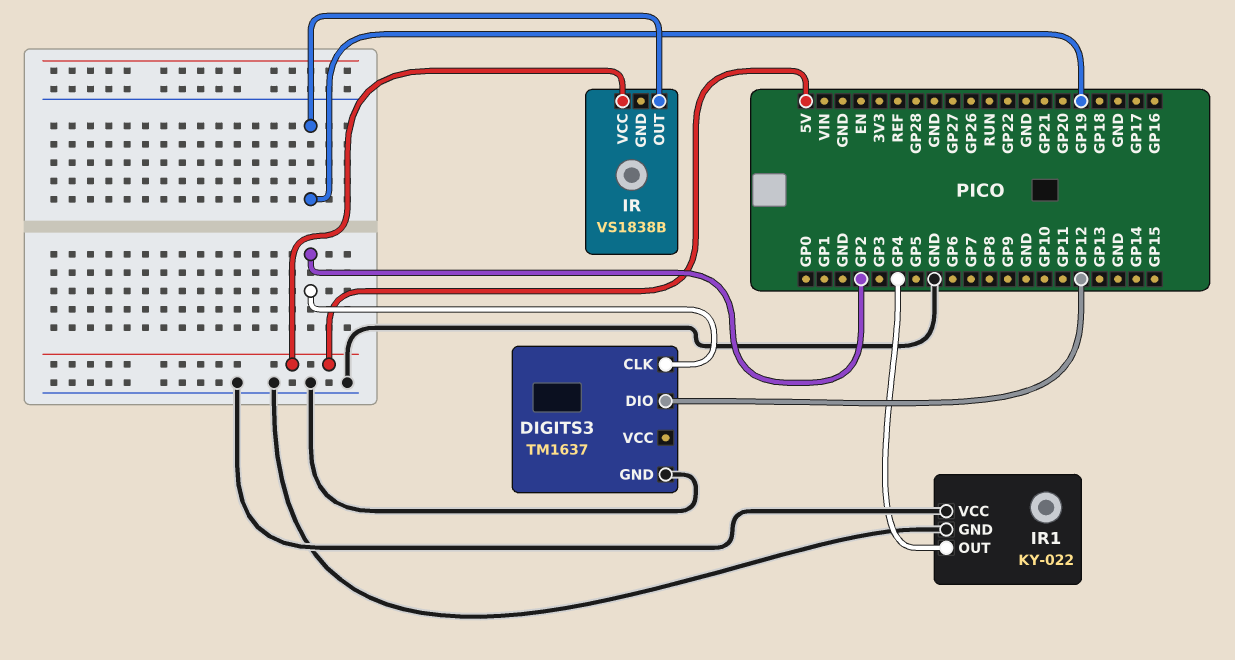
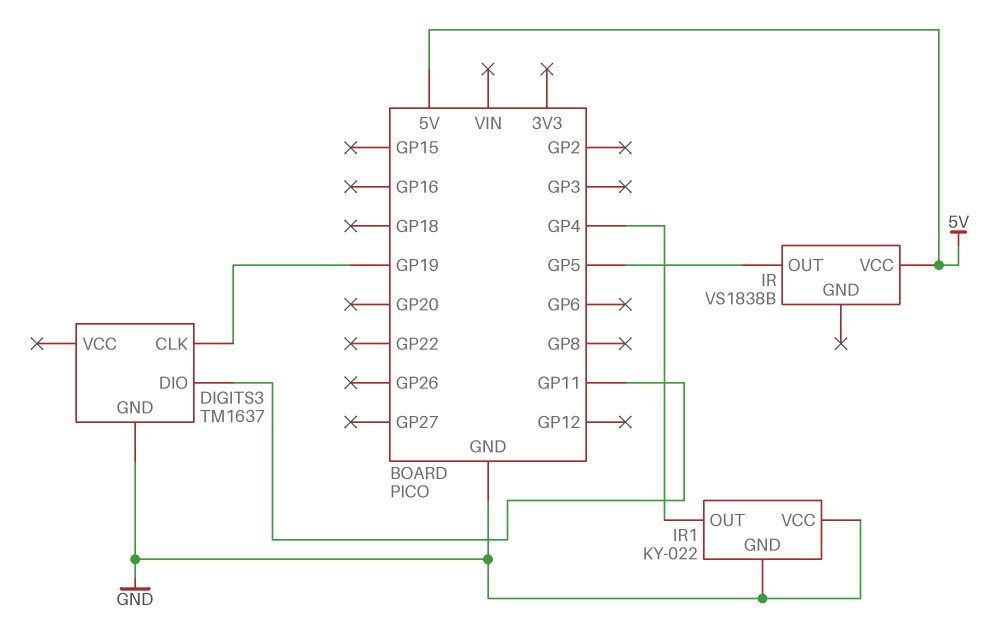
DIGITS3 pin CLK: GP2 -> GP19
DIGITS3 pin DIO: GP12 -> GP11
IR pin OUT: GP19 -> GP5

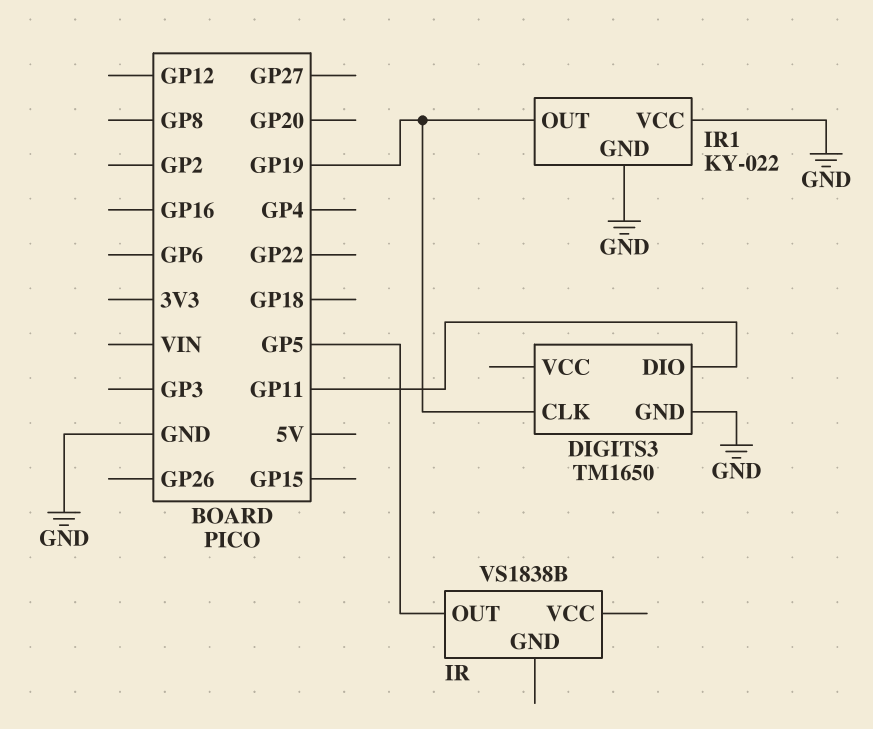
DIGITS3: TM1637 -> TM1650
IR pin VCC: 5V -> none
IR1 pin OUT: GP4 -> GP19

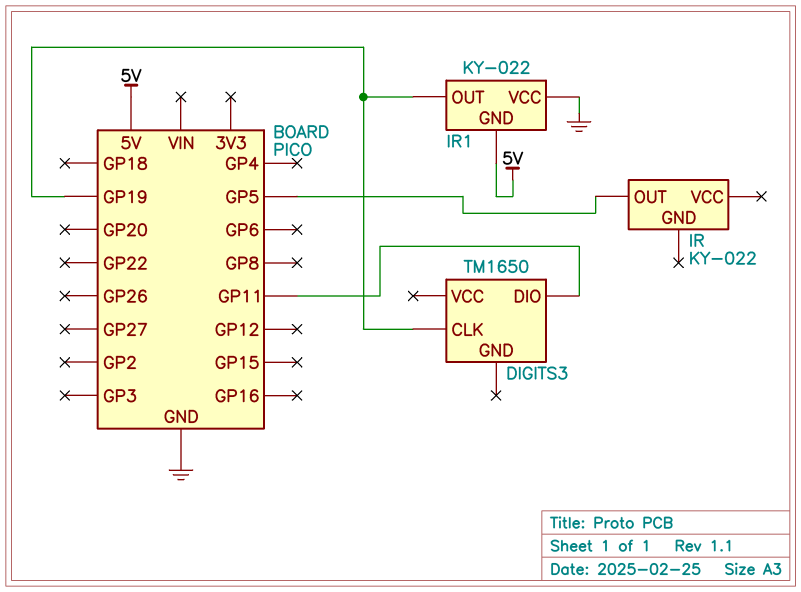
DIGITS3 pin GND: GND -> none
IR: VS1838B -> KY-022
IR1 pin GND: GND -> 5V

